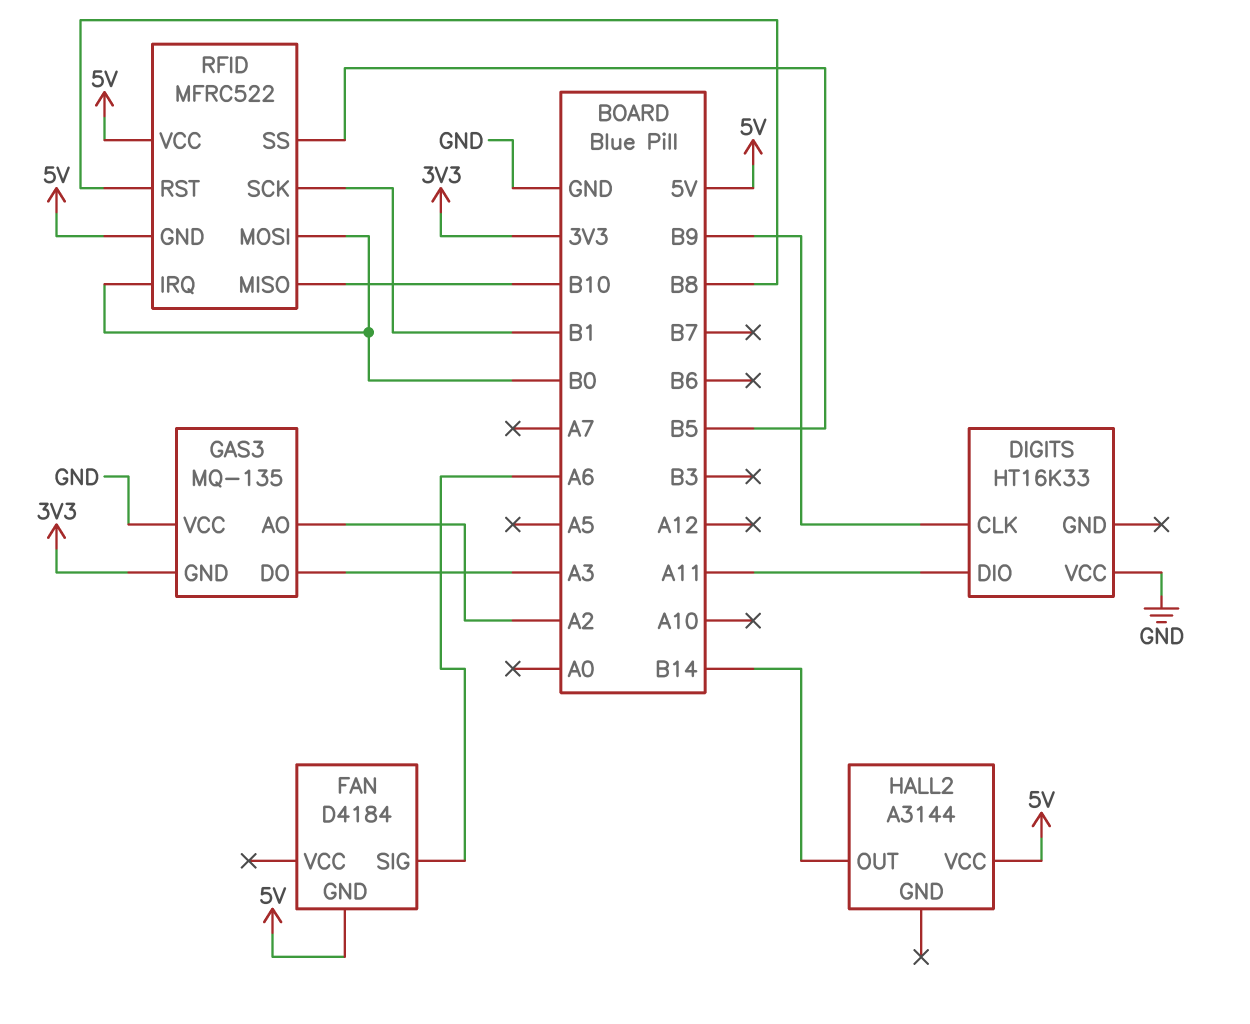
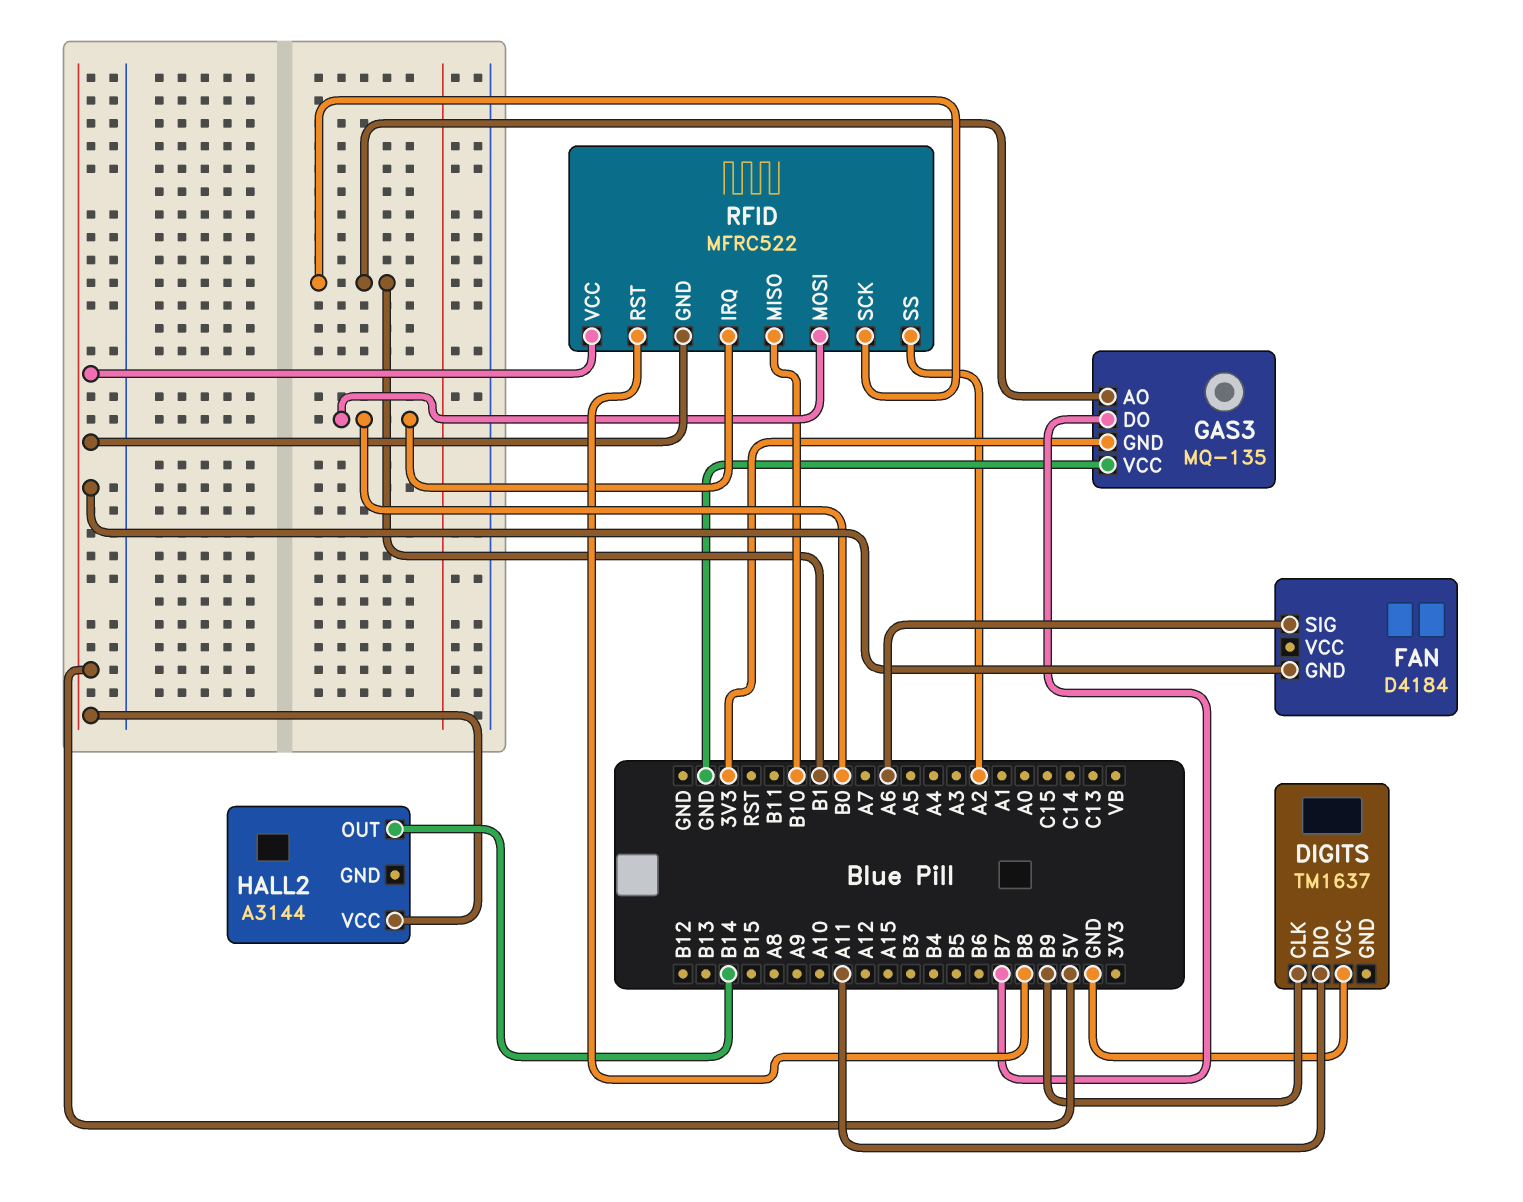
DIGITS: HT16K33 -> TM1637
GAS3 pin AO: A2 -> B1
GAS3 pin DO: A3 -> B7
RFID pin SS: B5 -> A2

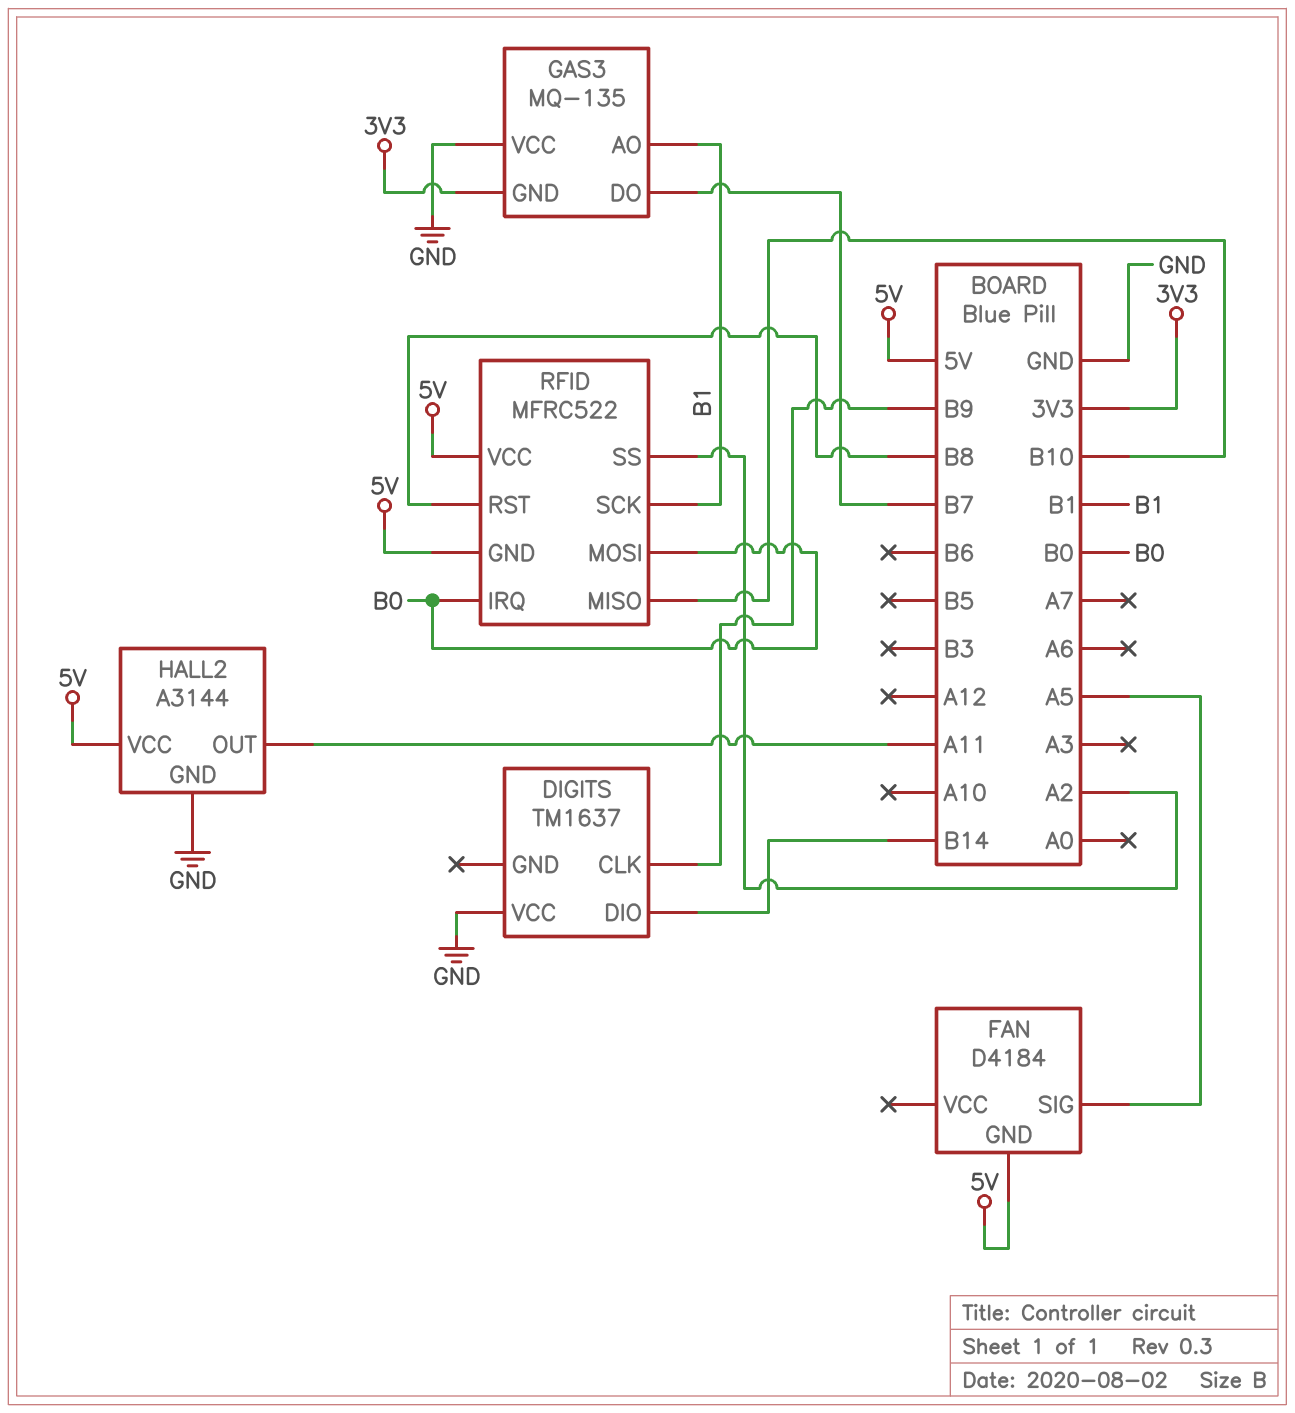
DIGITS pin DIO: A11 -> B14
FAN pin SIG: A6 -> A5
HALL2 pin GND: none -> GND
HALL2 pin OUT: B14 -> A11

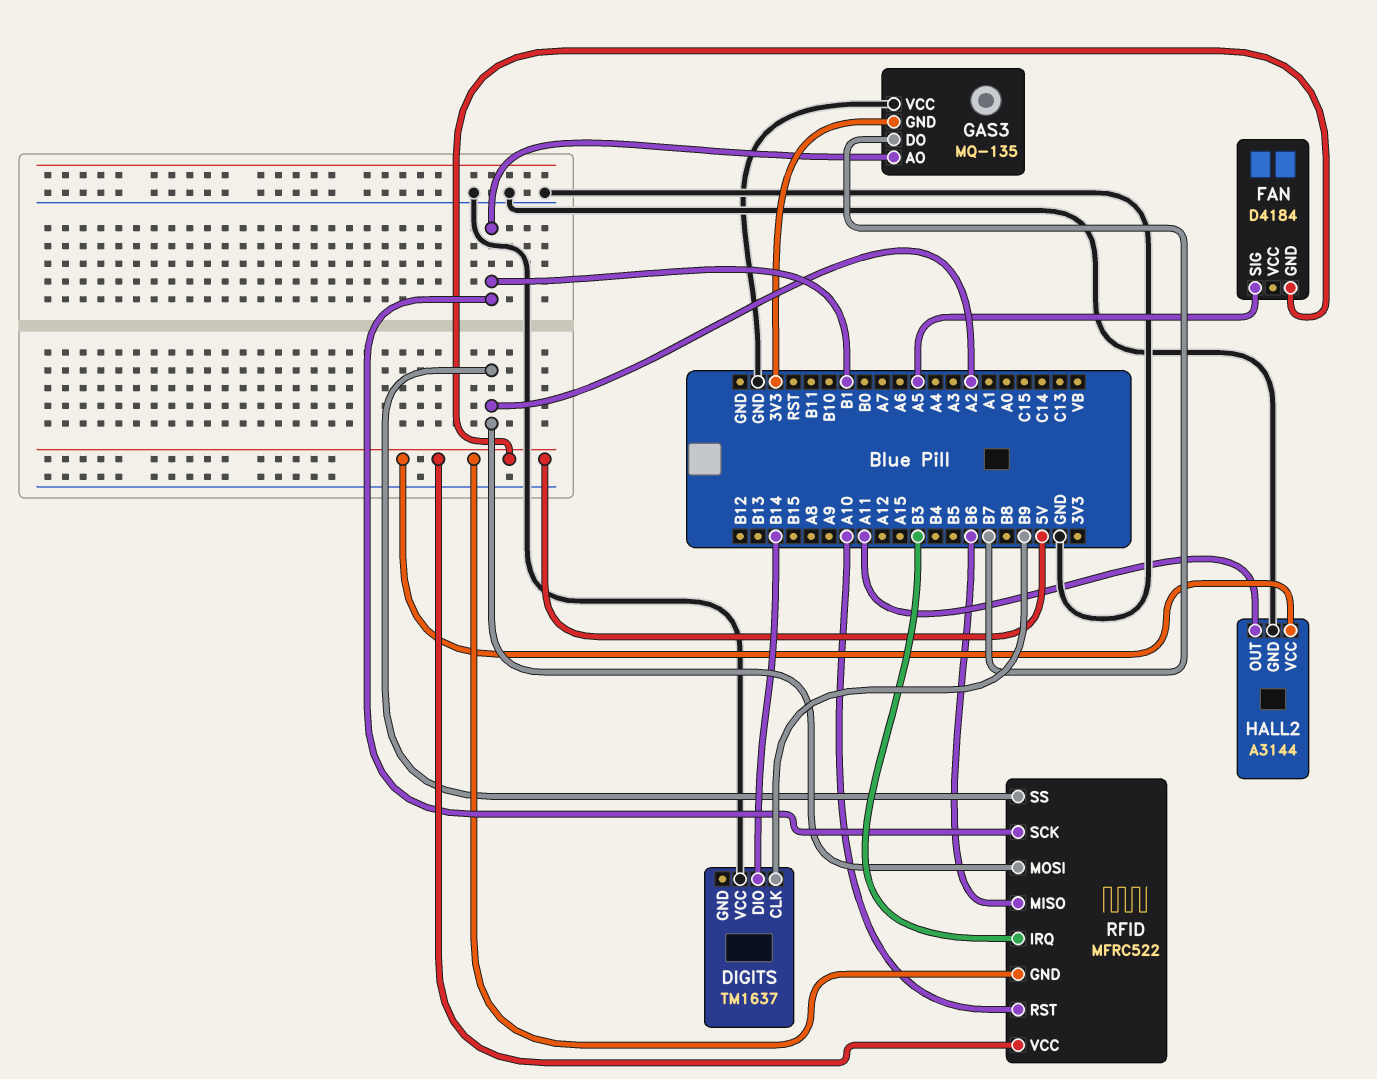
RFID pin IRQ: B0 -> B3
RFID pin MISO: B10 -> B6
RFID pin MOSI: B0 -> A2
RFID pin RST: B8 -> A10

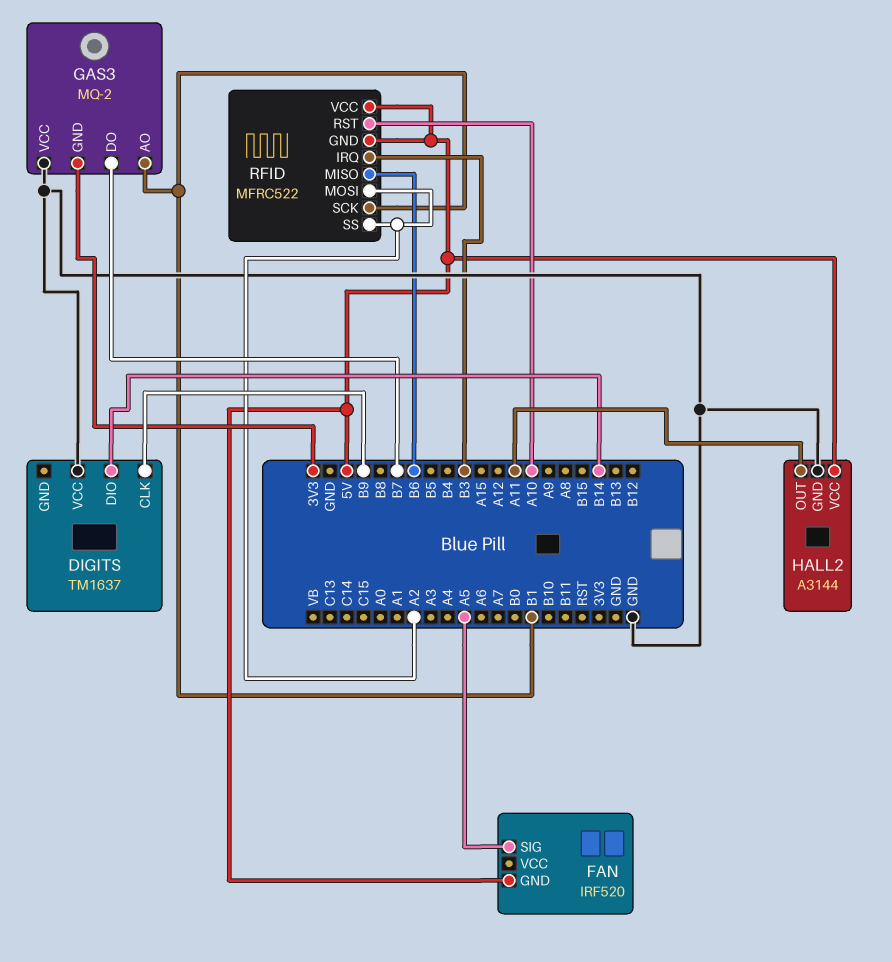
FAN: D4184 -> IRF520
GAS3: MQ-135 -> MQ-2

